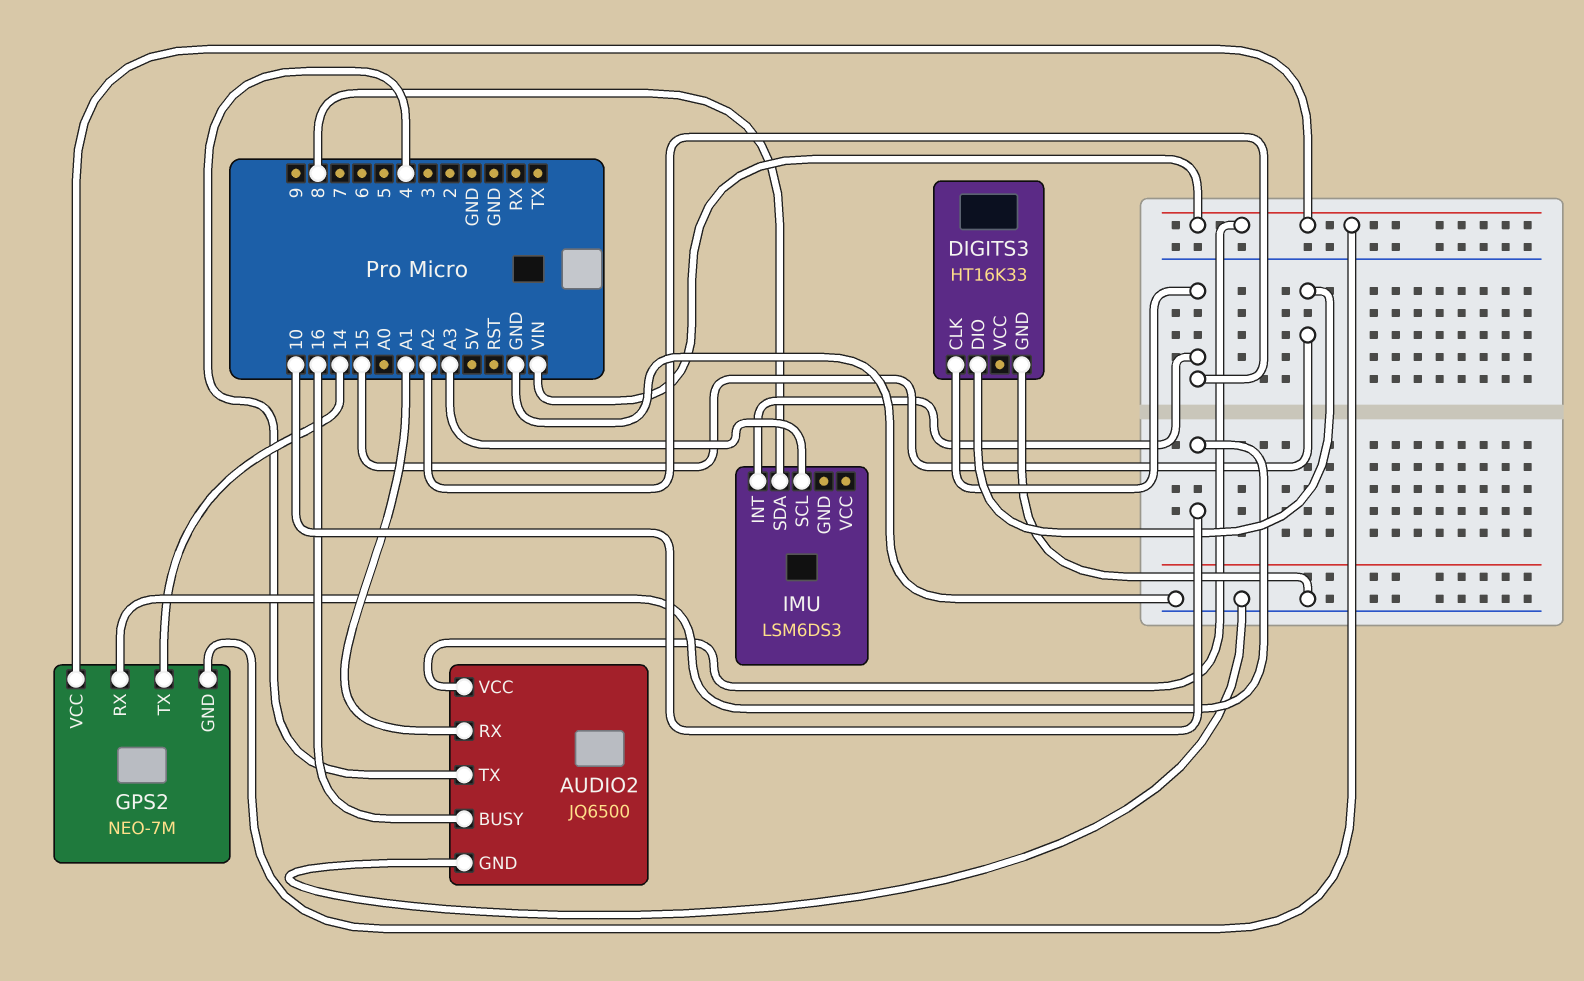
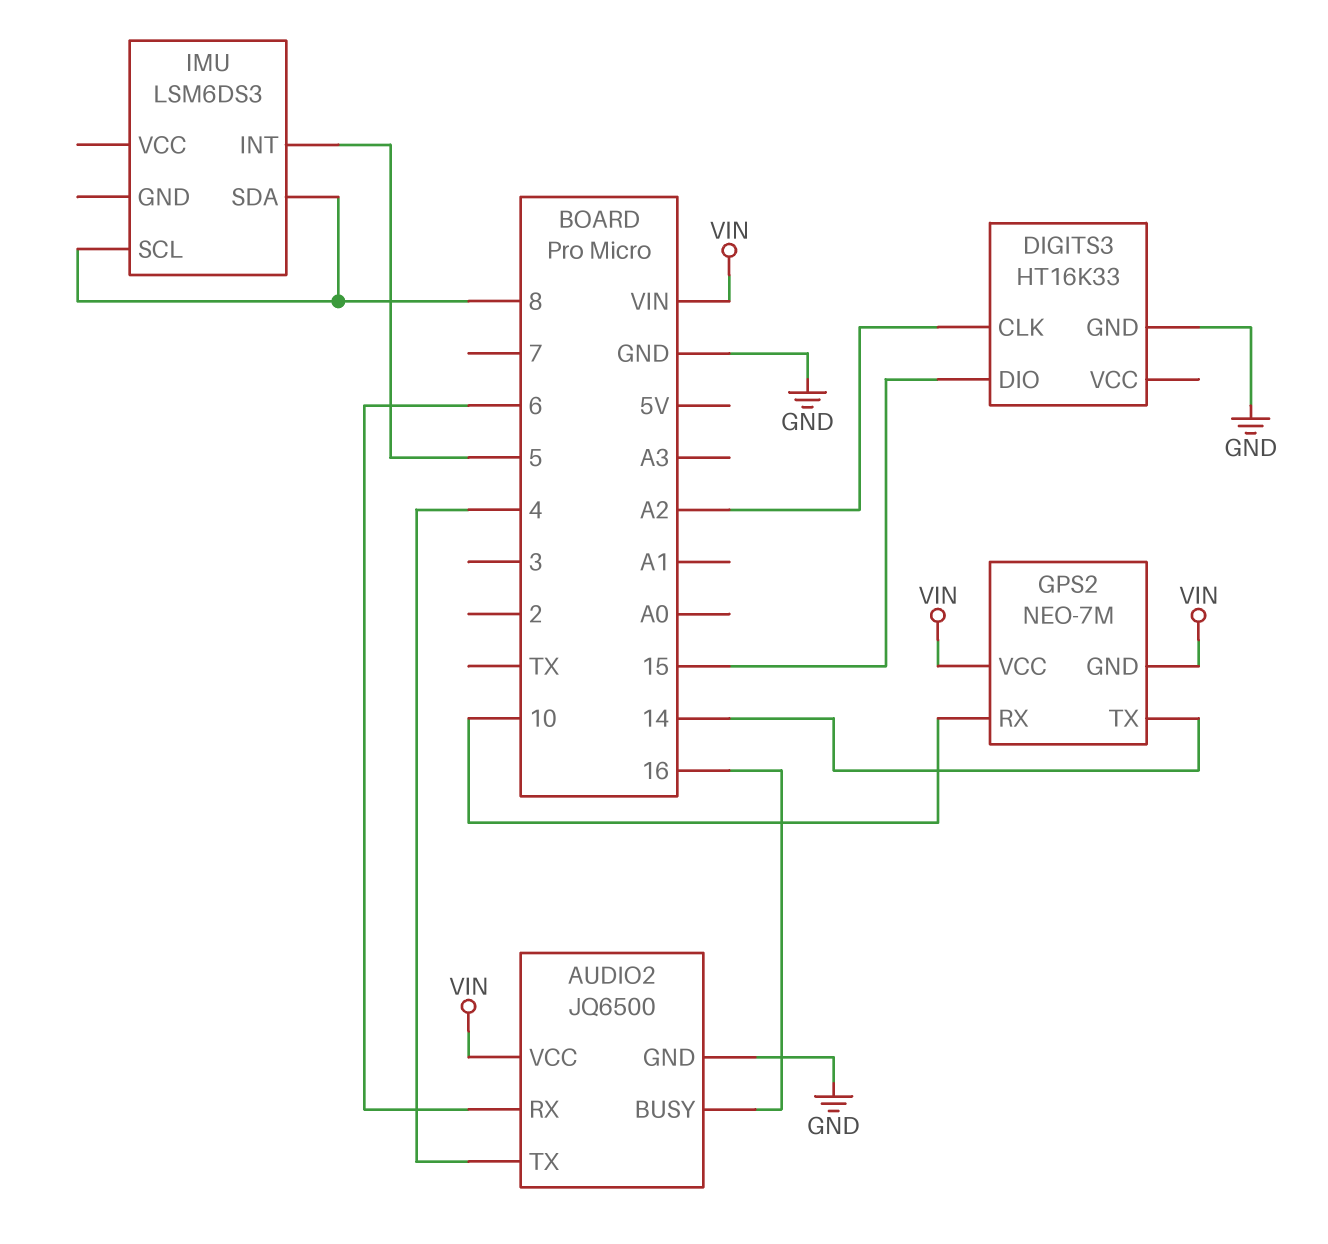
AUDIO2 pin RX: A1 -> 6
IMU pin INT: A2 -> 5
IMU pin SCL: A3 -> 8

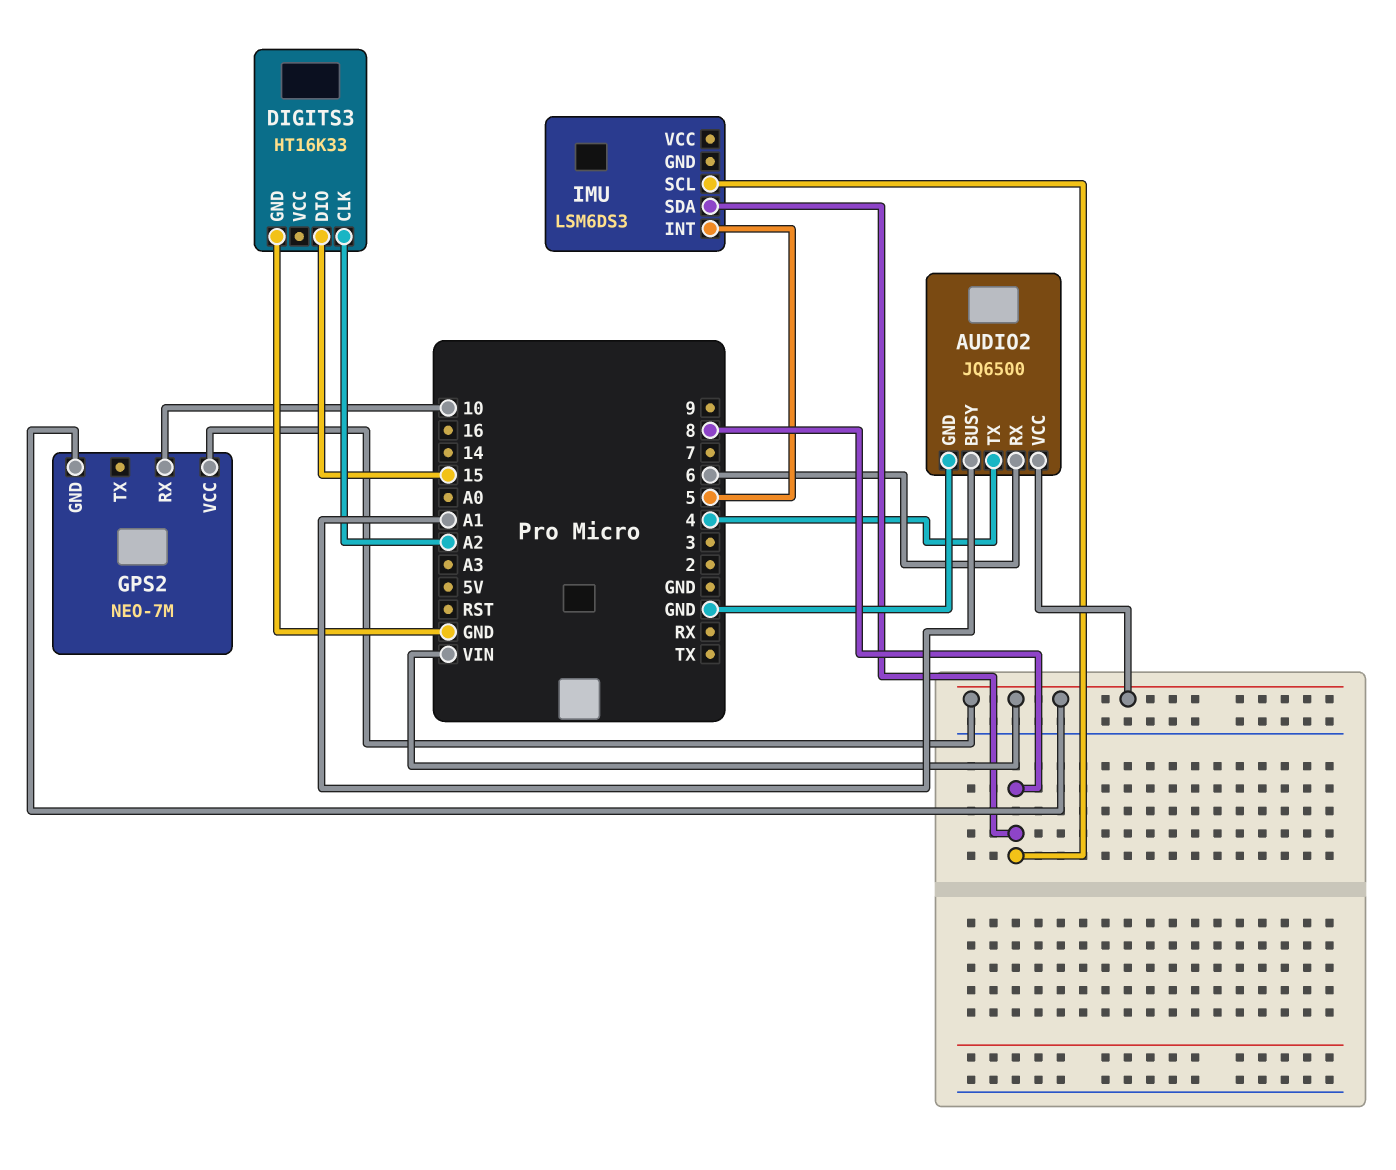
AUDIO2 pin BUSY: 16 -> A1
GPS2 pin TX: 14 -> none

